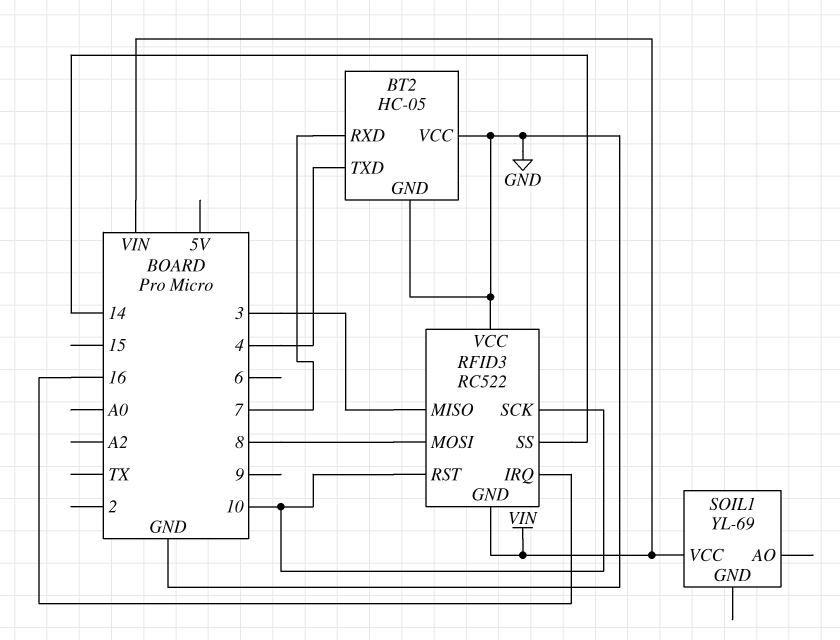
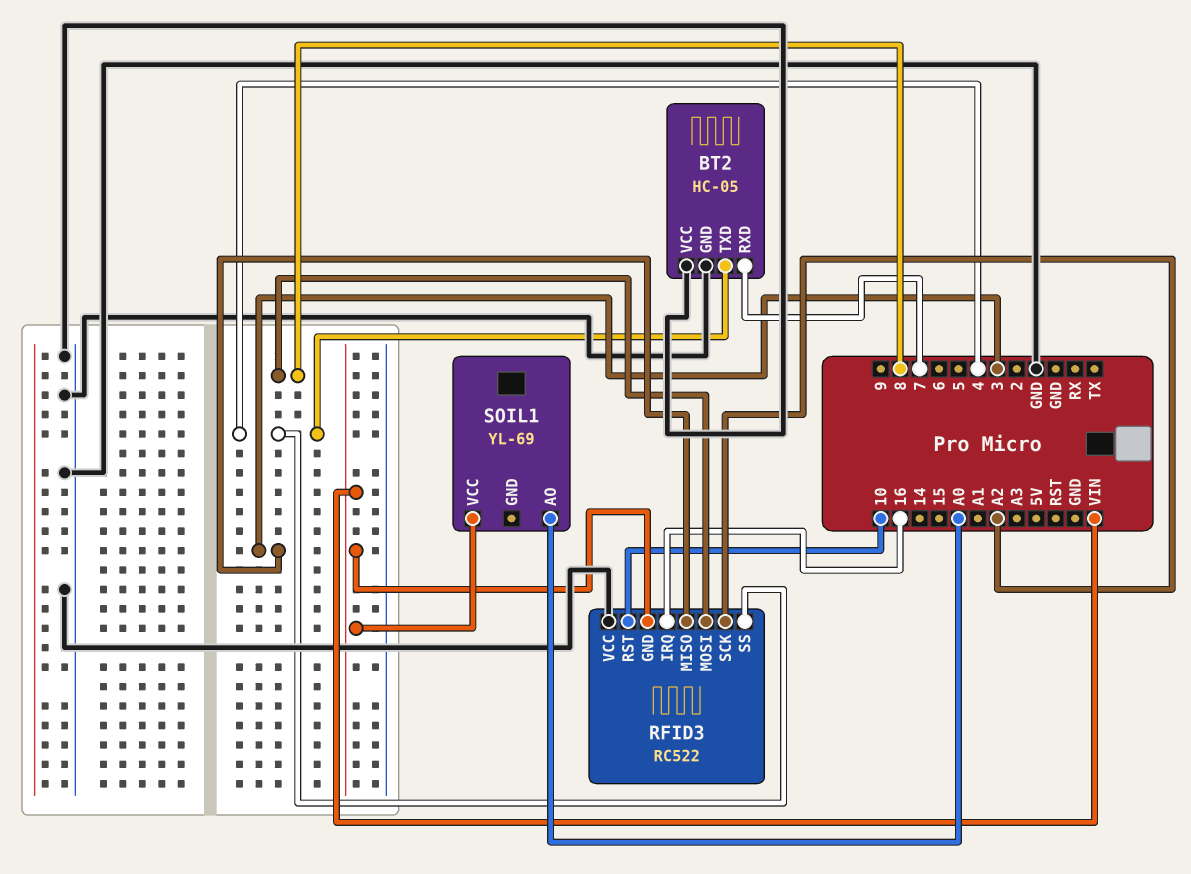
RFID3 pin SCK: 10 -> A2
RFID3 pin SS: 14 -> 4
SOIL1 pin AO: none -> A0

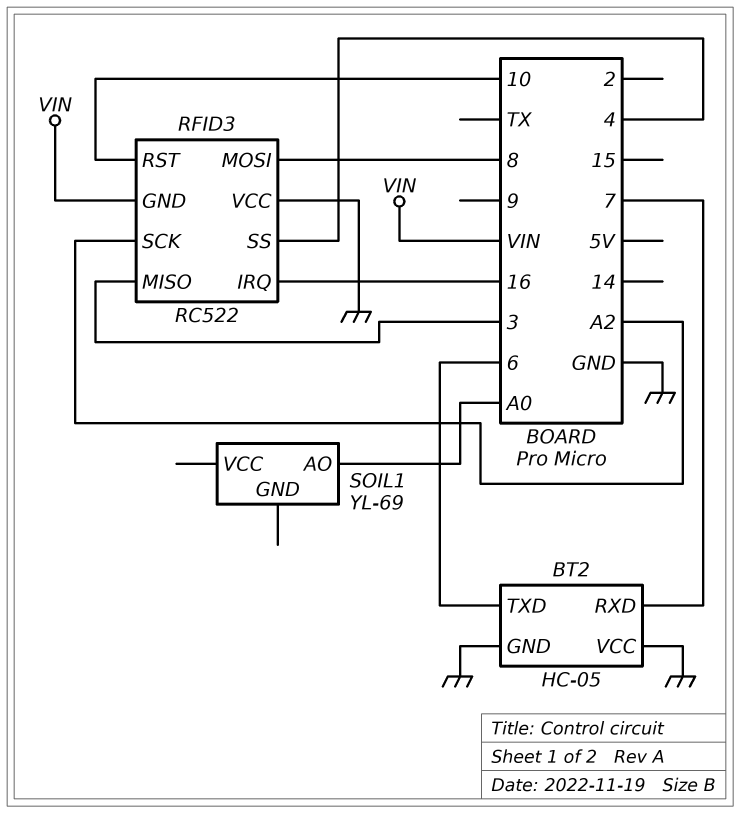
BT2 pin TXD: 4 -> 6
SOIL1 pin VCC: VIN -> none

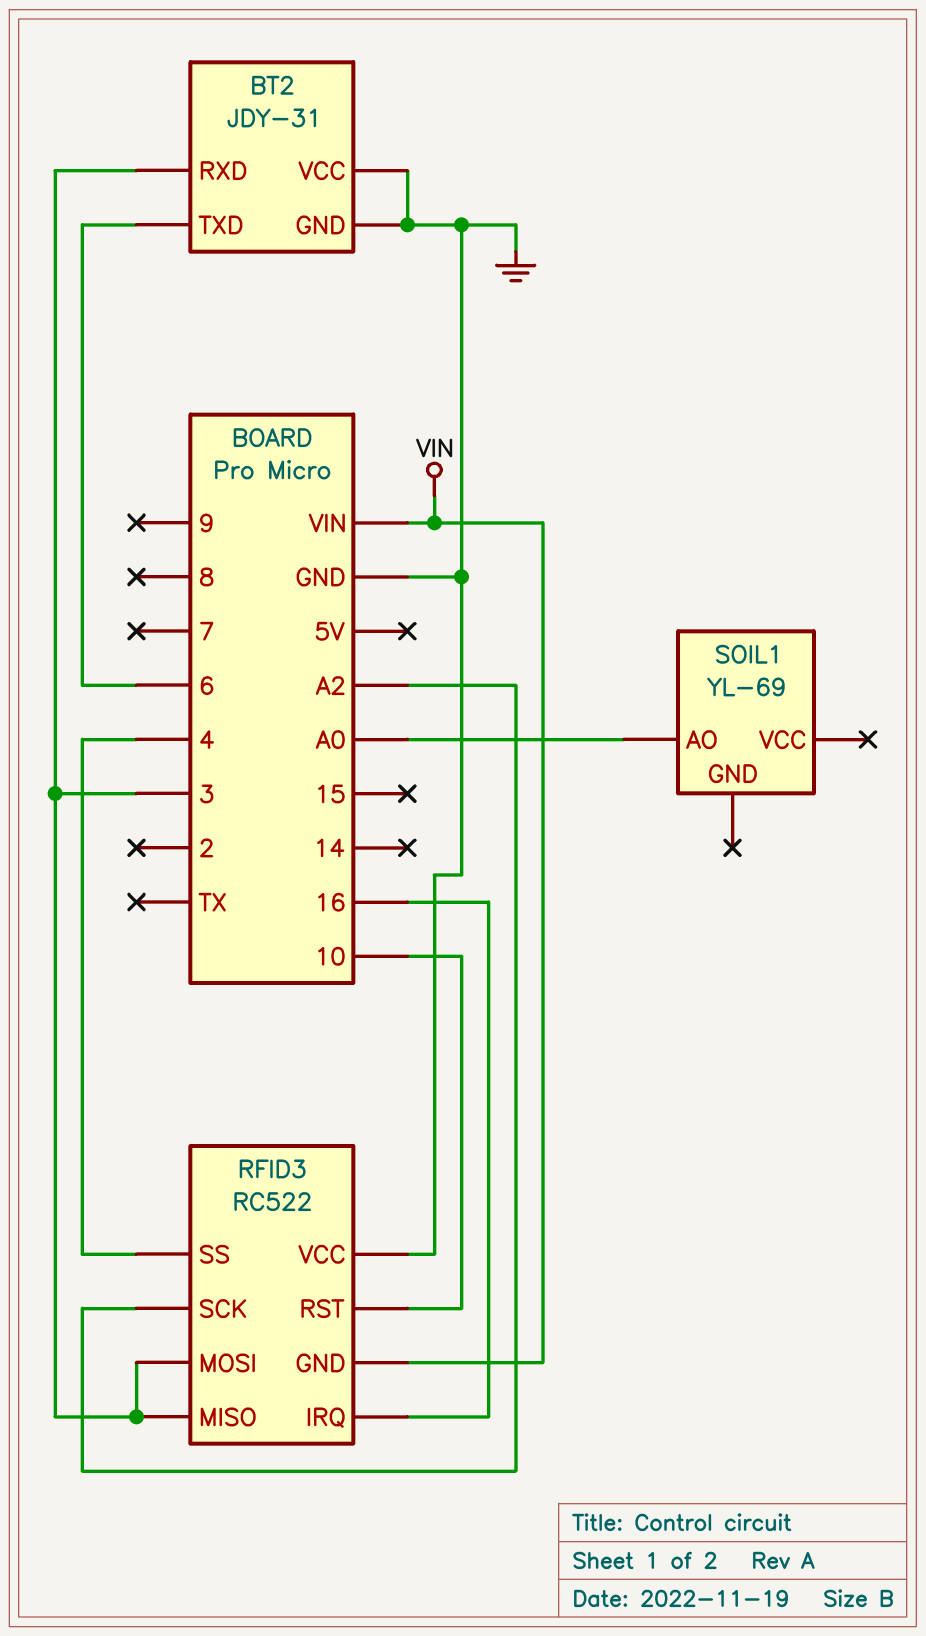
BT2: HC-05 -> JDY-31
BT2 pin RXD: 7 -> 3
RFID3 pin MOSI: 8 -> 3

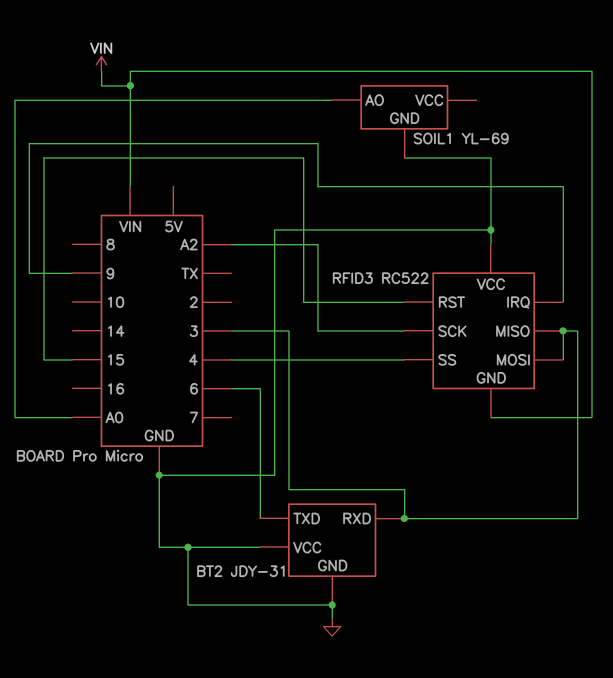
RFID3 pin IRQ: 16 -> 9
RFID3 pin RST: 10 -> 15
SOIL1 pin GND: none -> GND

